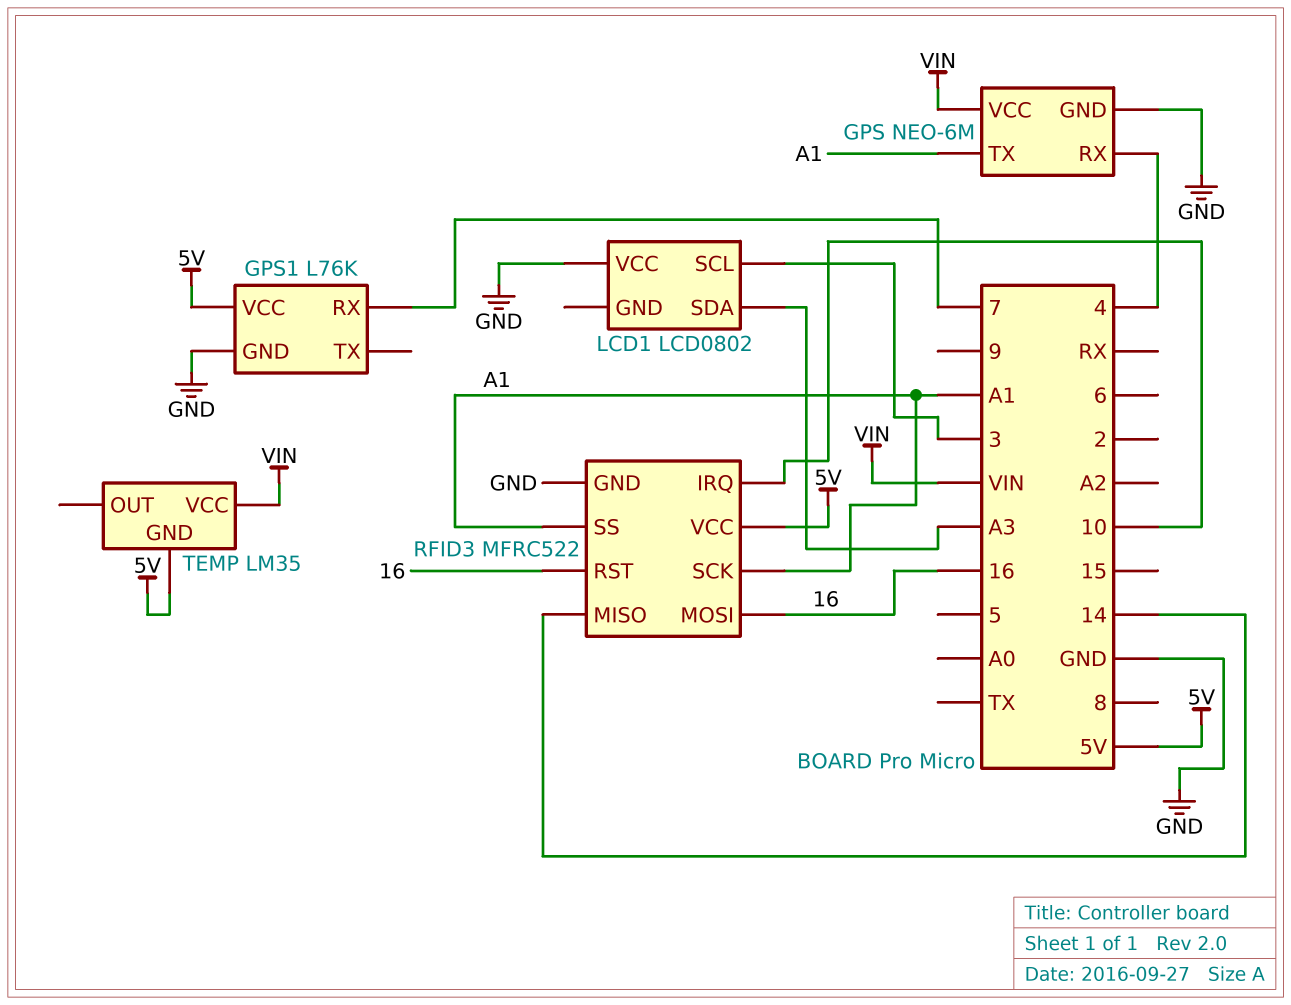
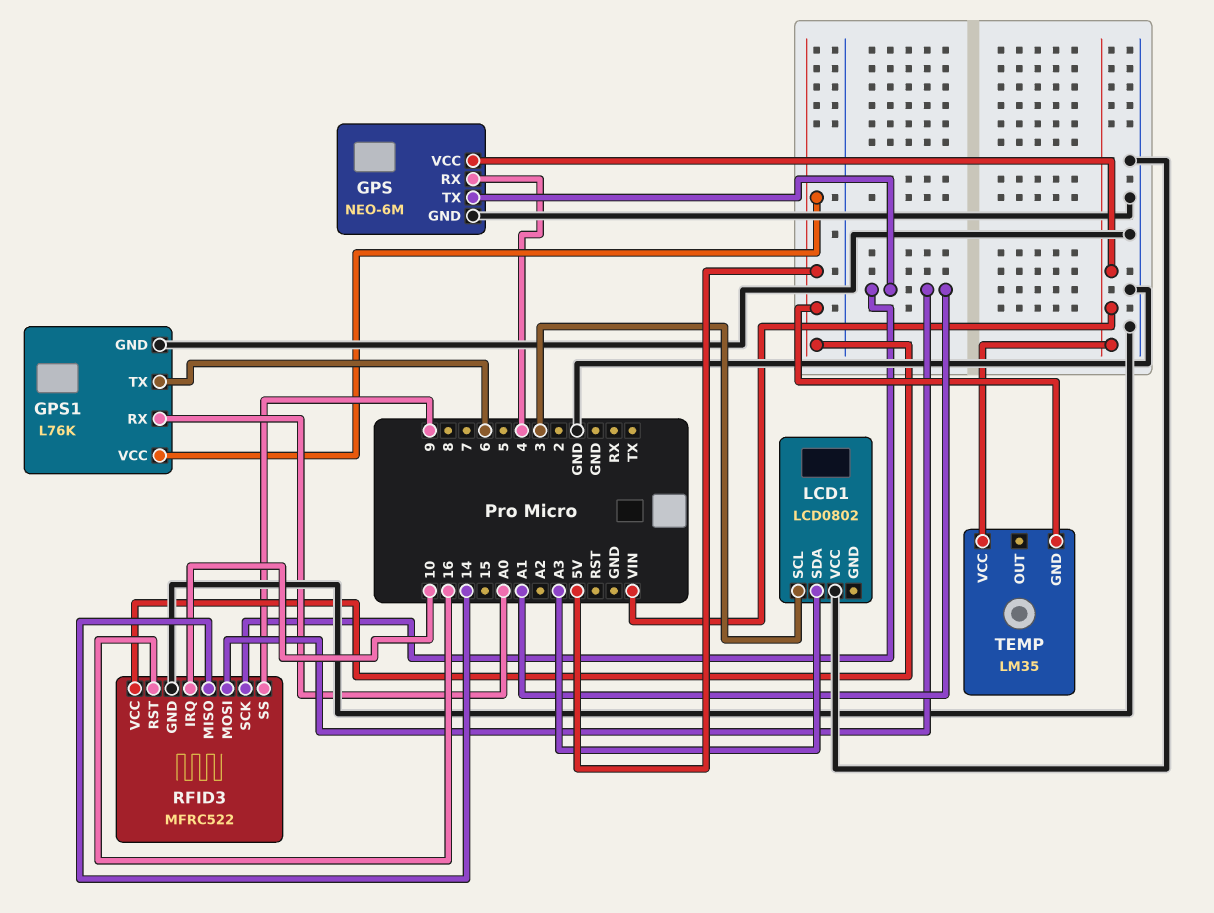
GPS1 pin RX: 7 -> A0
GPS1 pin TX: none -> 6
RFID3 pin MOSI: 16 -> A1
RFID3 pin SS: A1 -> 9

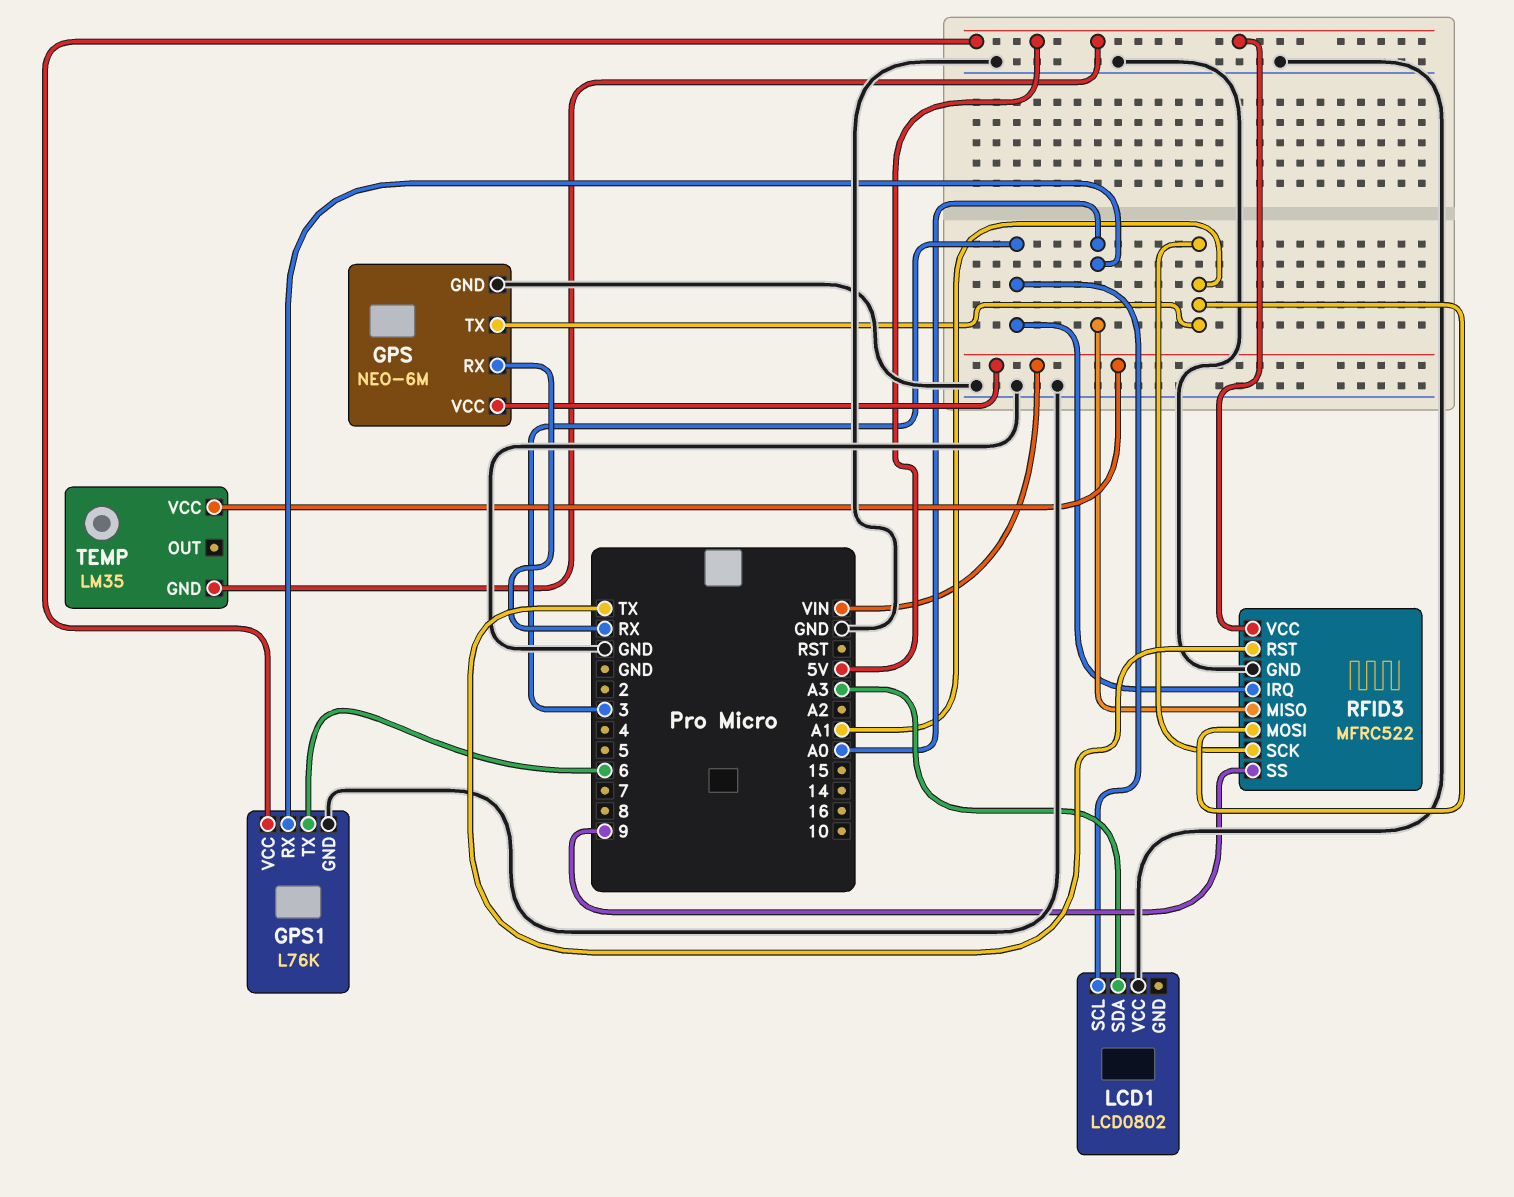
GPS pin RX: 4 -> RX
RFID3 pin IRQ: 10 -> 3
RFID3 pin MISO: 14 -> A0
RFID3 pin RST: 16 -> TX

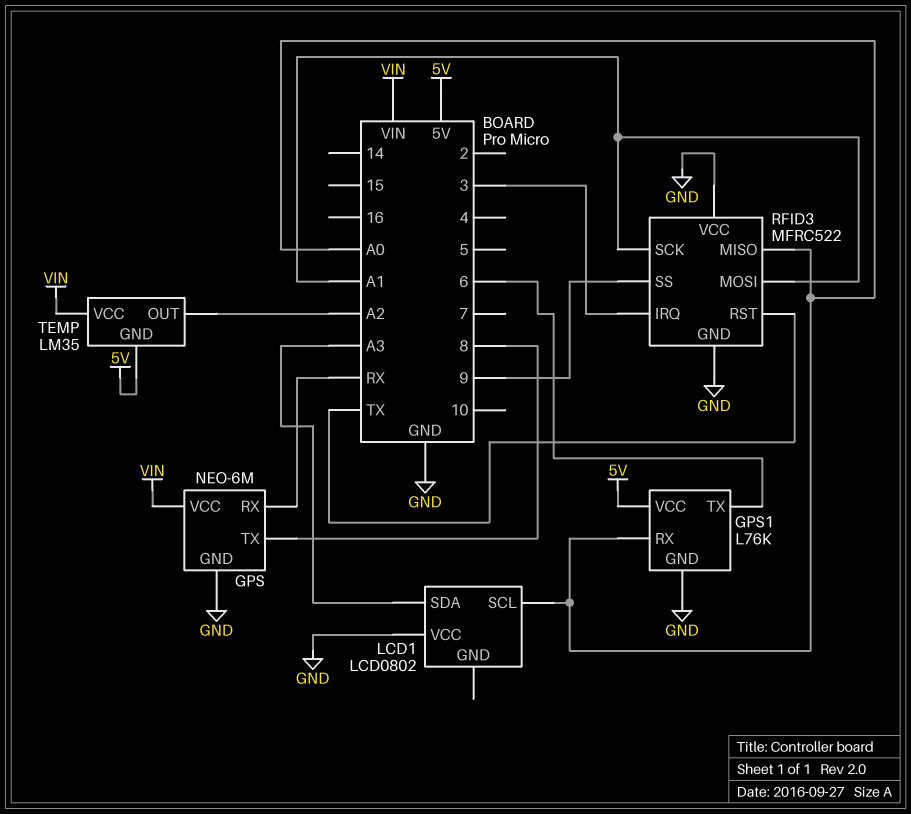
GPS pin TX: A1 -> 8
LCD1 pin SCL: 3 -> A0
RFID3 pin VCC: 5V -> GND
TEMP pin OUT: none -> A2

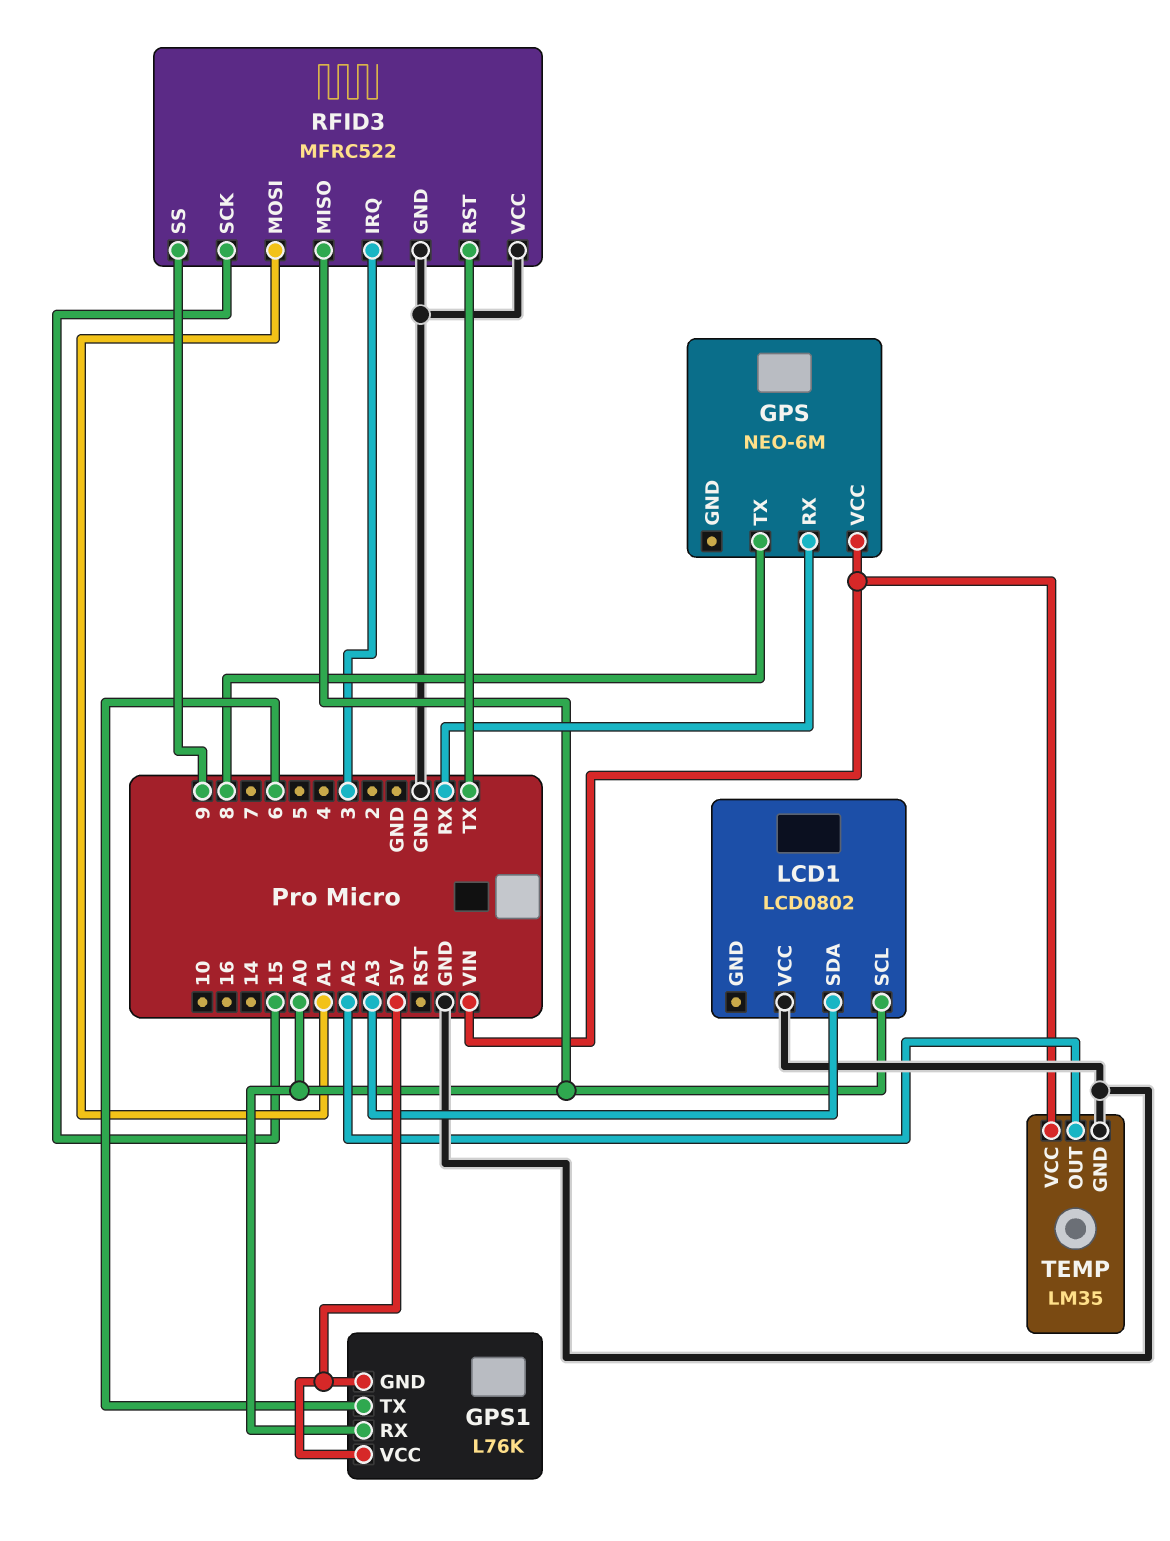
GPS pin GND: GND -> none
GPS1 pin GND: GND -> 5V
RFID3 pin SCK: A1 -> 15
TEMP pin GND: 5V -> GND

